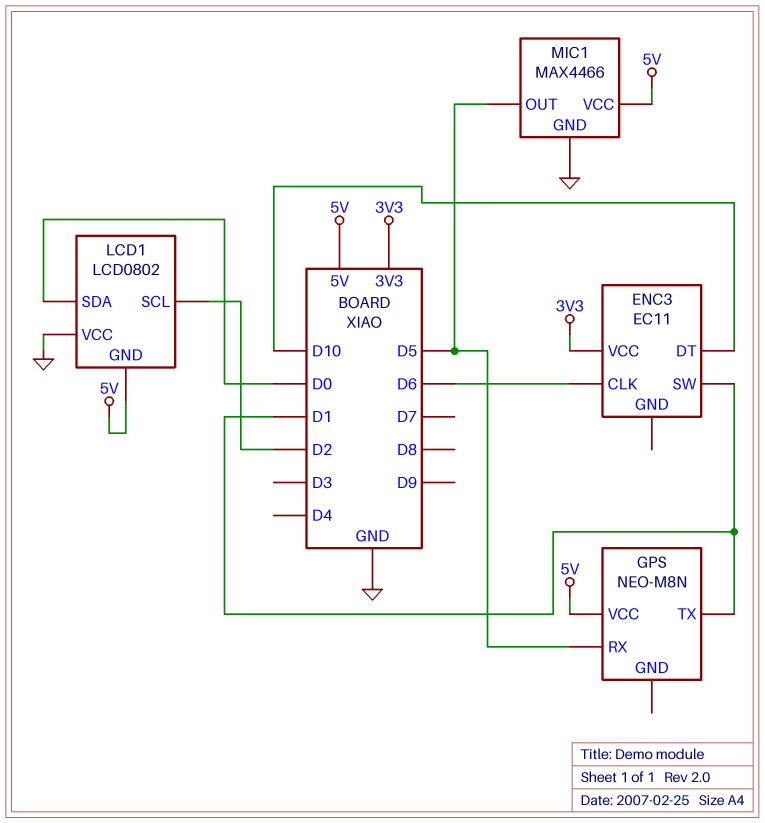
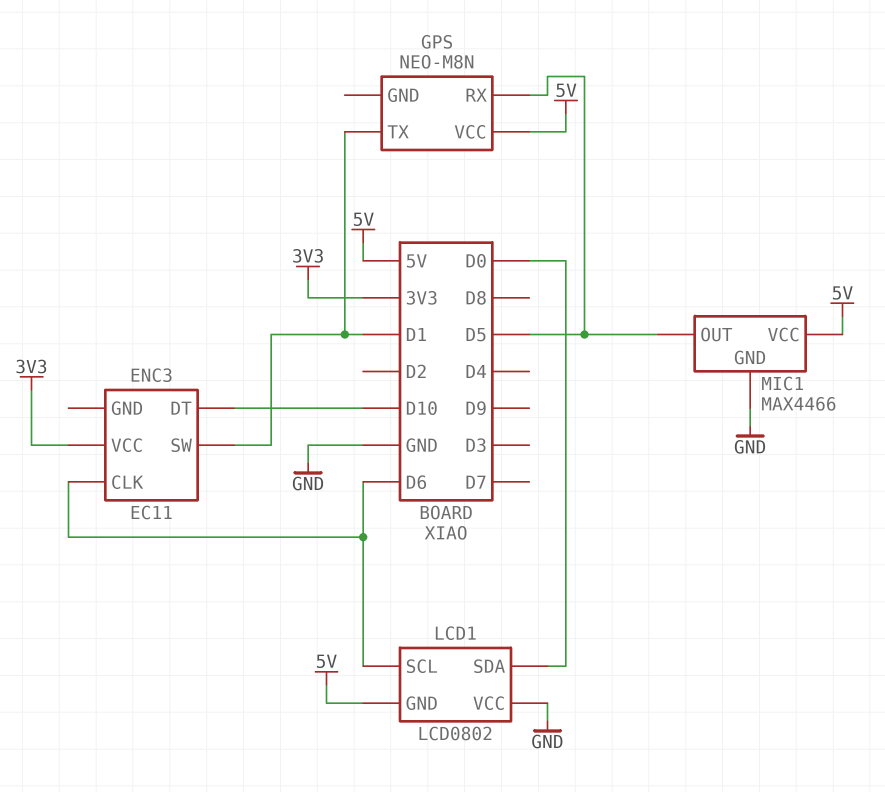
LCD1 pin SCL: D2 -> D6

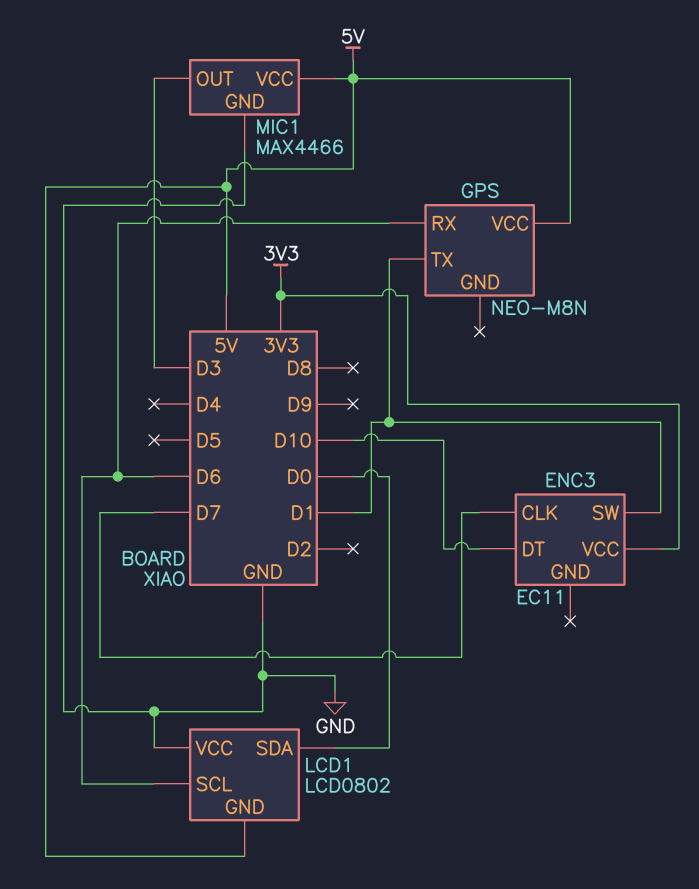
ENC3 pin CLK: D6 -> D7
GPS pin RX: D5 -> D6
MIC1 pin OUT: D5 -> D3

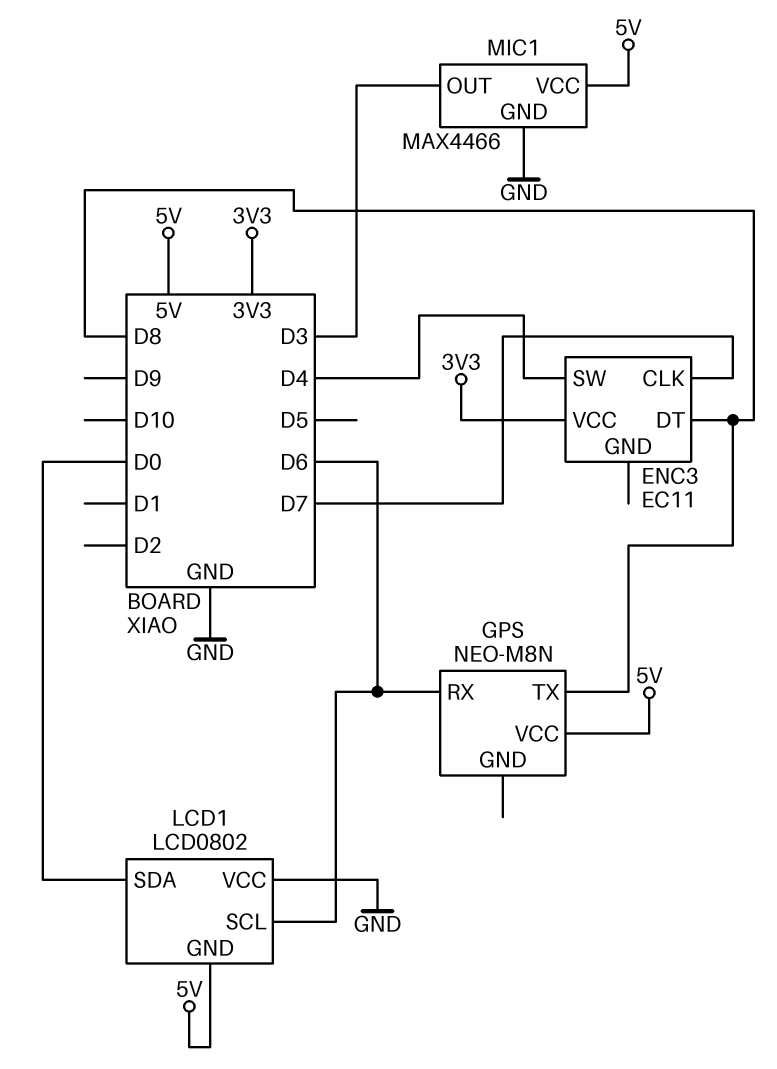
ENC3 pin DT: D10 -> D8
ENC3 pin SW: D1 -> D4
GPS pin TX: D1 -> D8

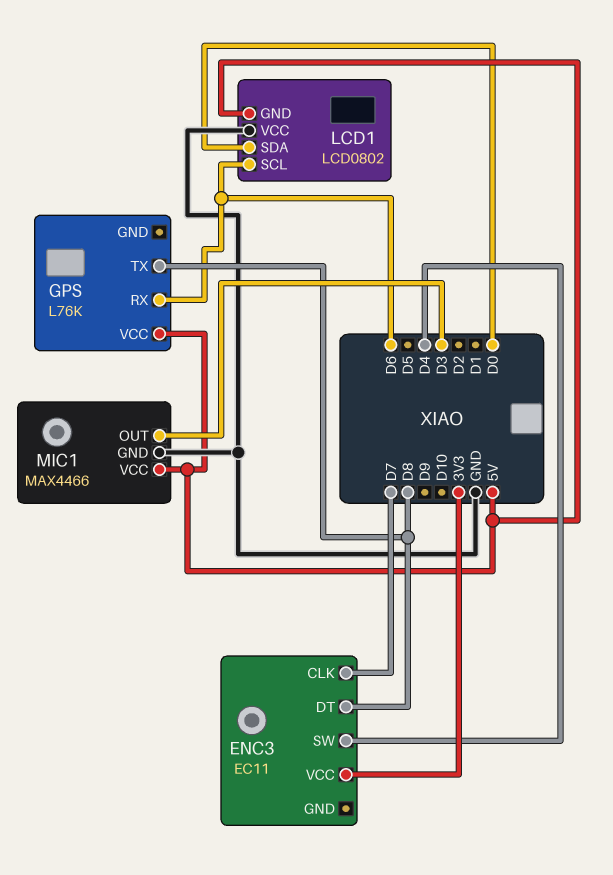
GPS: NEO-M8N -> L76K

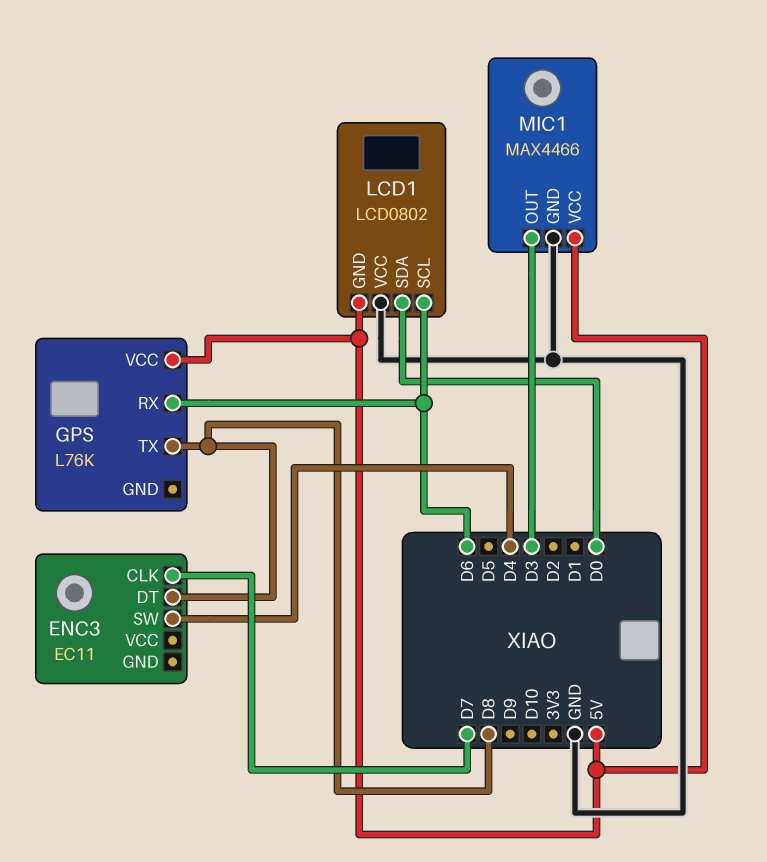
ENC3 pin VCC: 3V3 -> none

